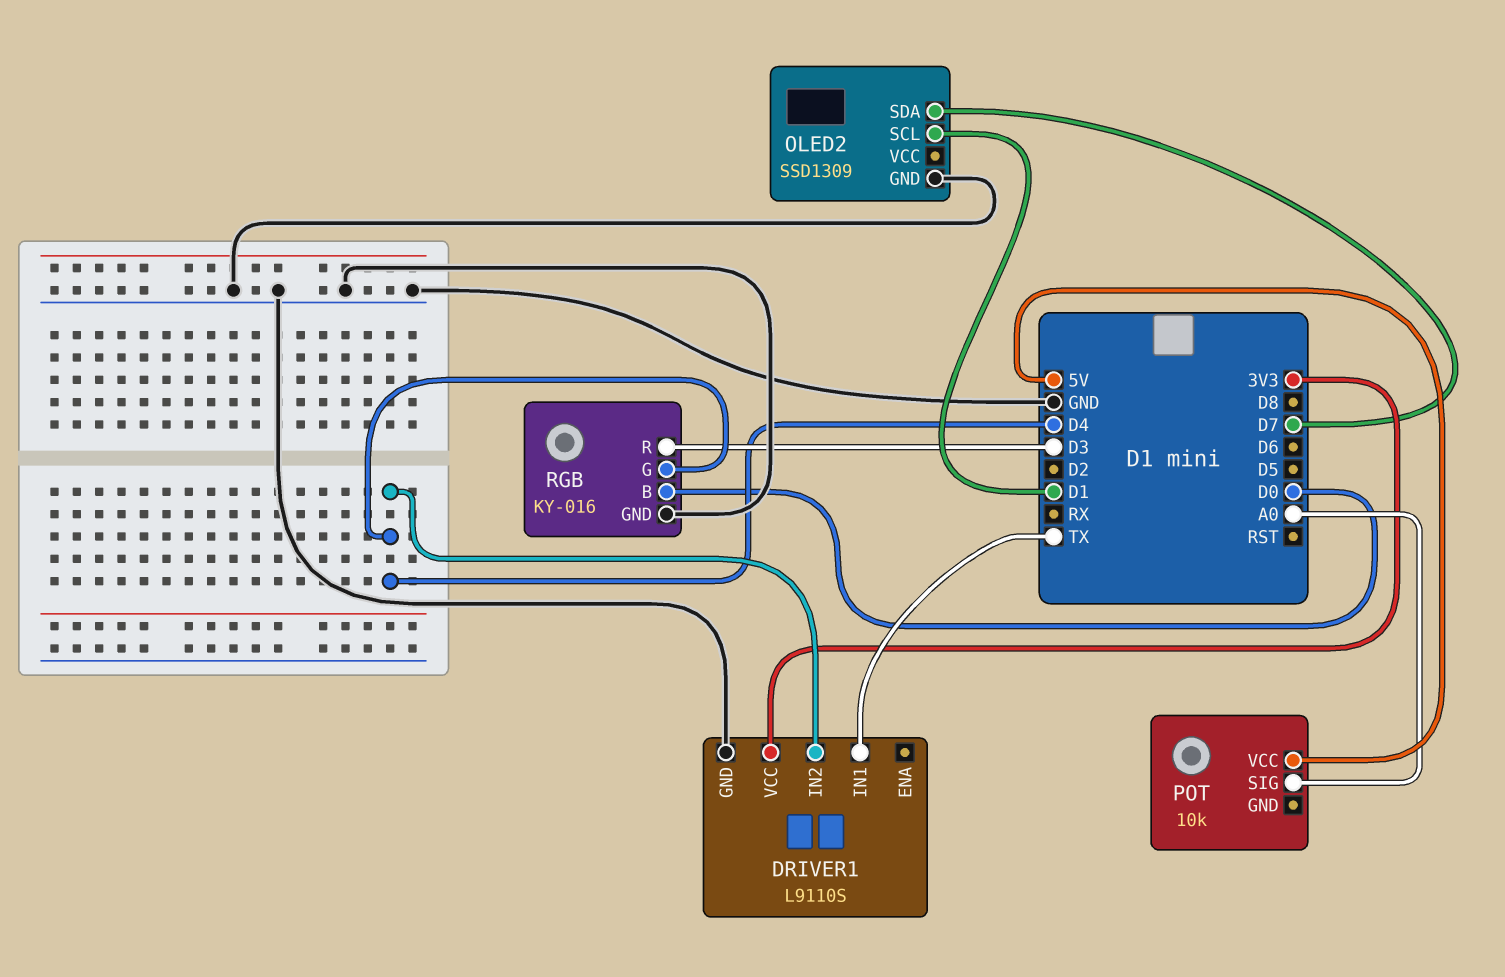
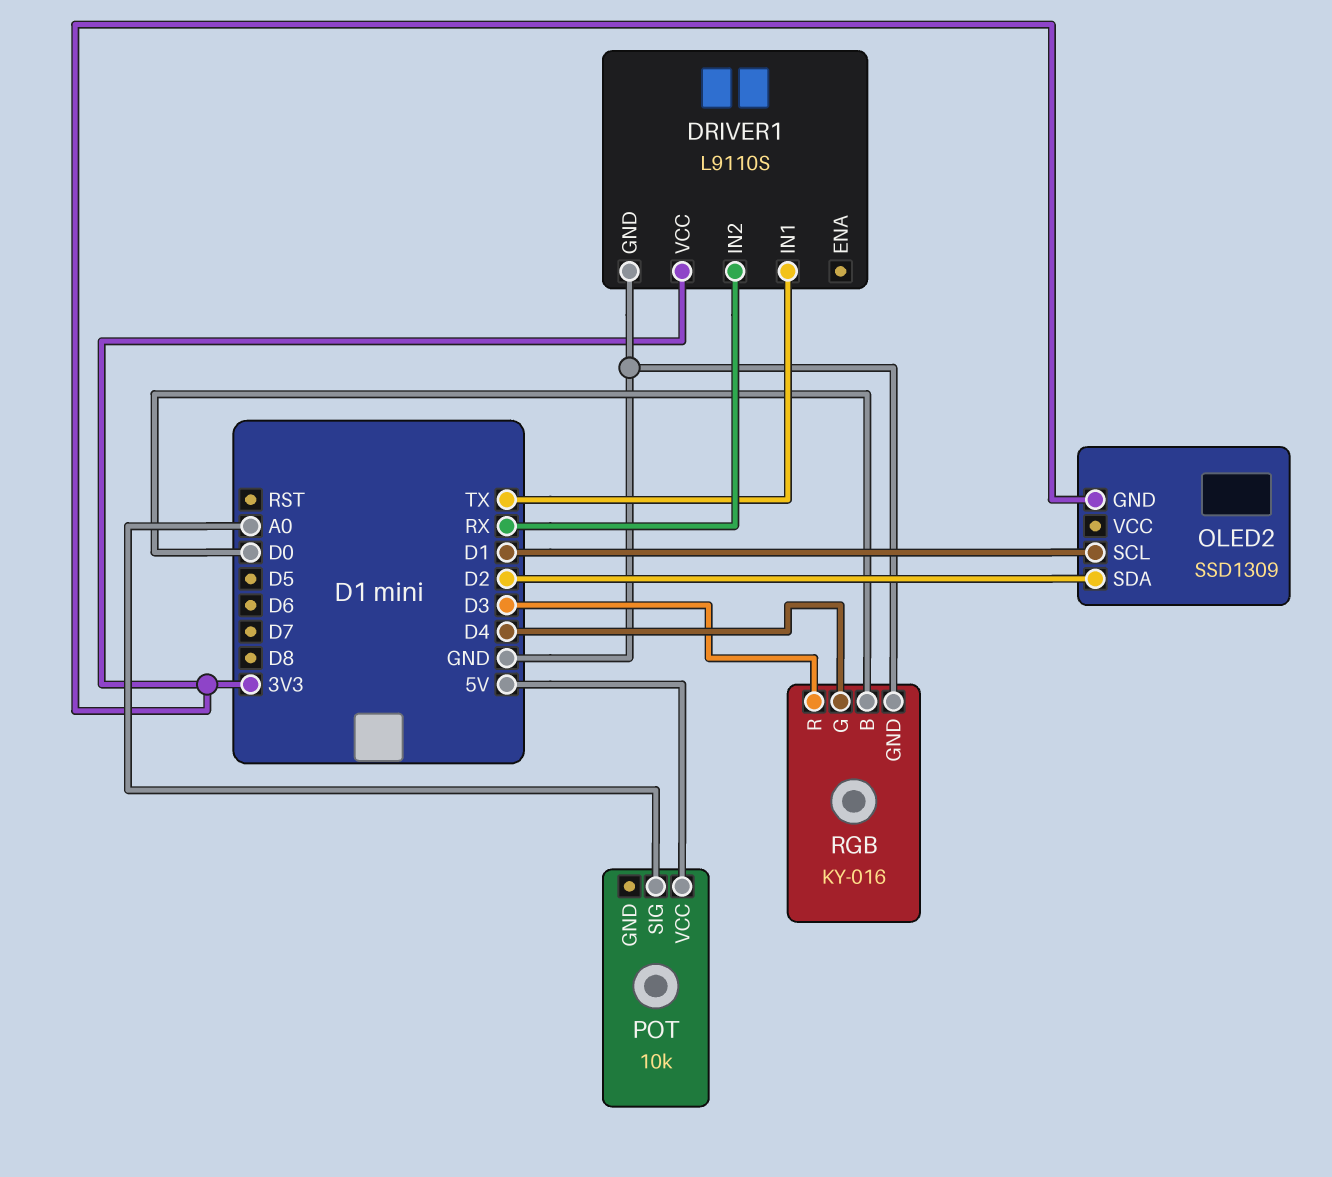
DRIVER1 pin IN2: D4 -> RX
OLED2 pin GND: GND -> 3V3
OLED2 pin SDA: D7 -> D2

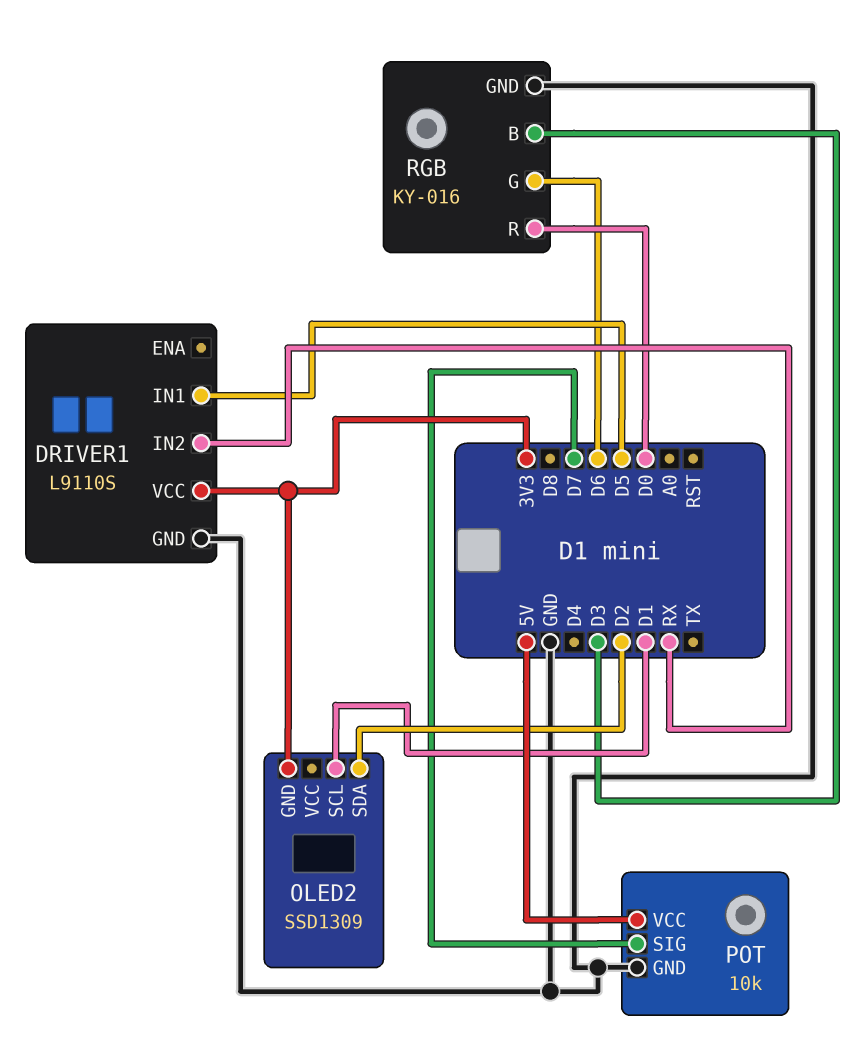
DRIVER1 pin IN1: TX -> D5
POT pin GND: none -> GND
POT pin SIG: A0 -> D7
RGB pin B: D0 -> D3
RGB pin G: D4 -> D6
RGB pin R: D3 -> D0

